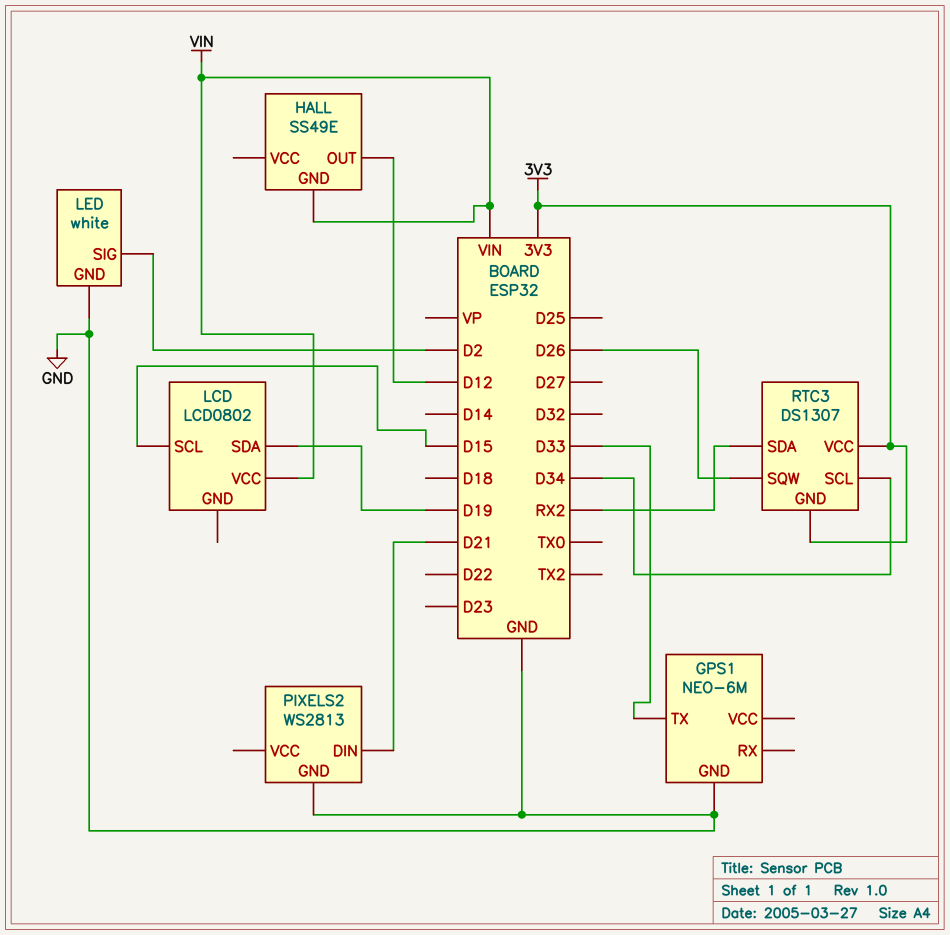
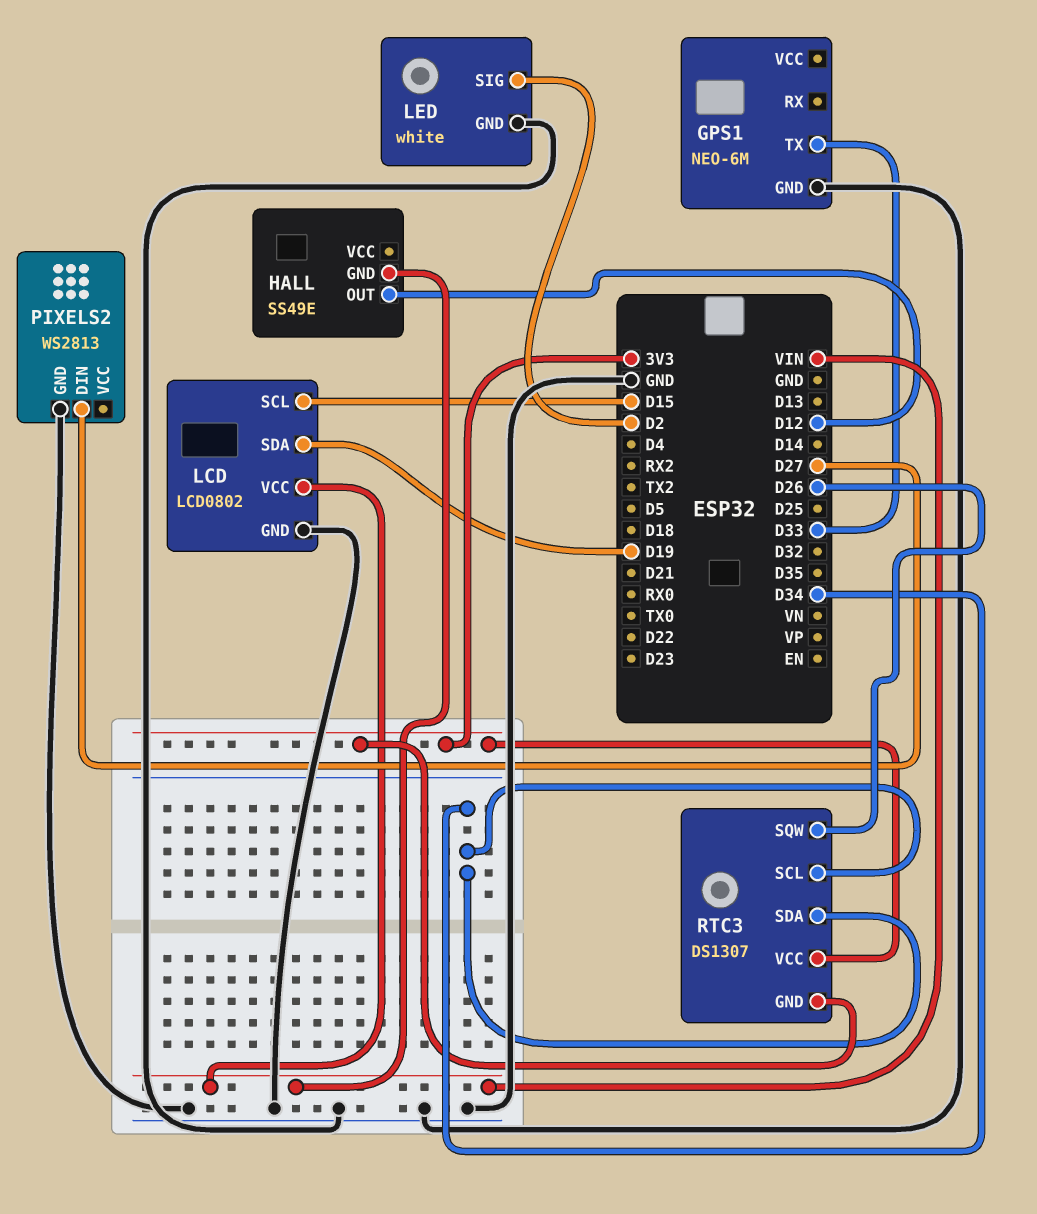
LCD pin GND: none -> GND
PIXELS2 pin DIN: D21 -> D27
RTC3 pin SDA: RX2 -> D34

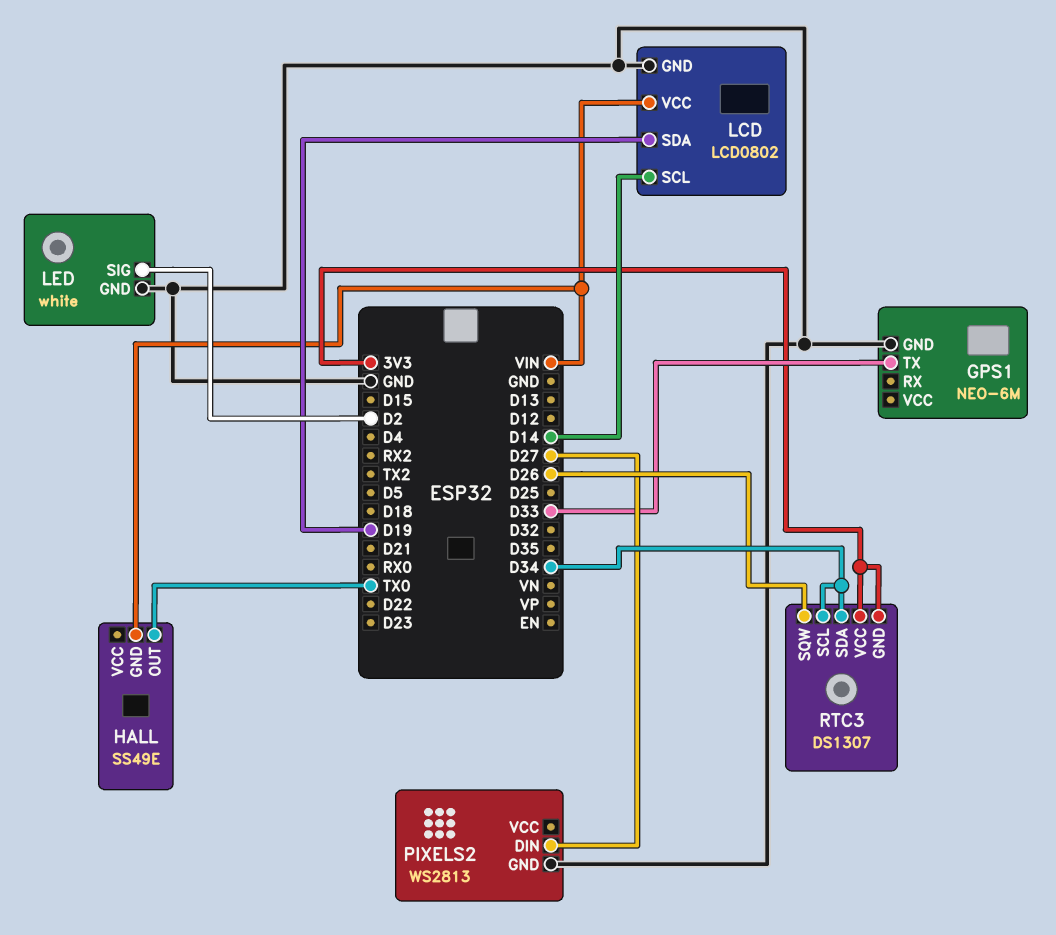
HALL pin OUT: D12 -> TX0
LCD pin SCL: D15 -> D14

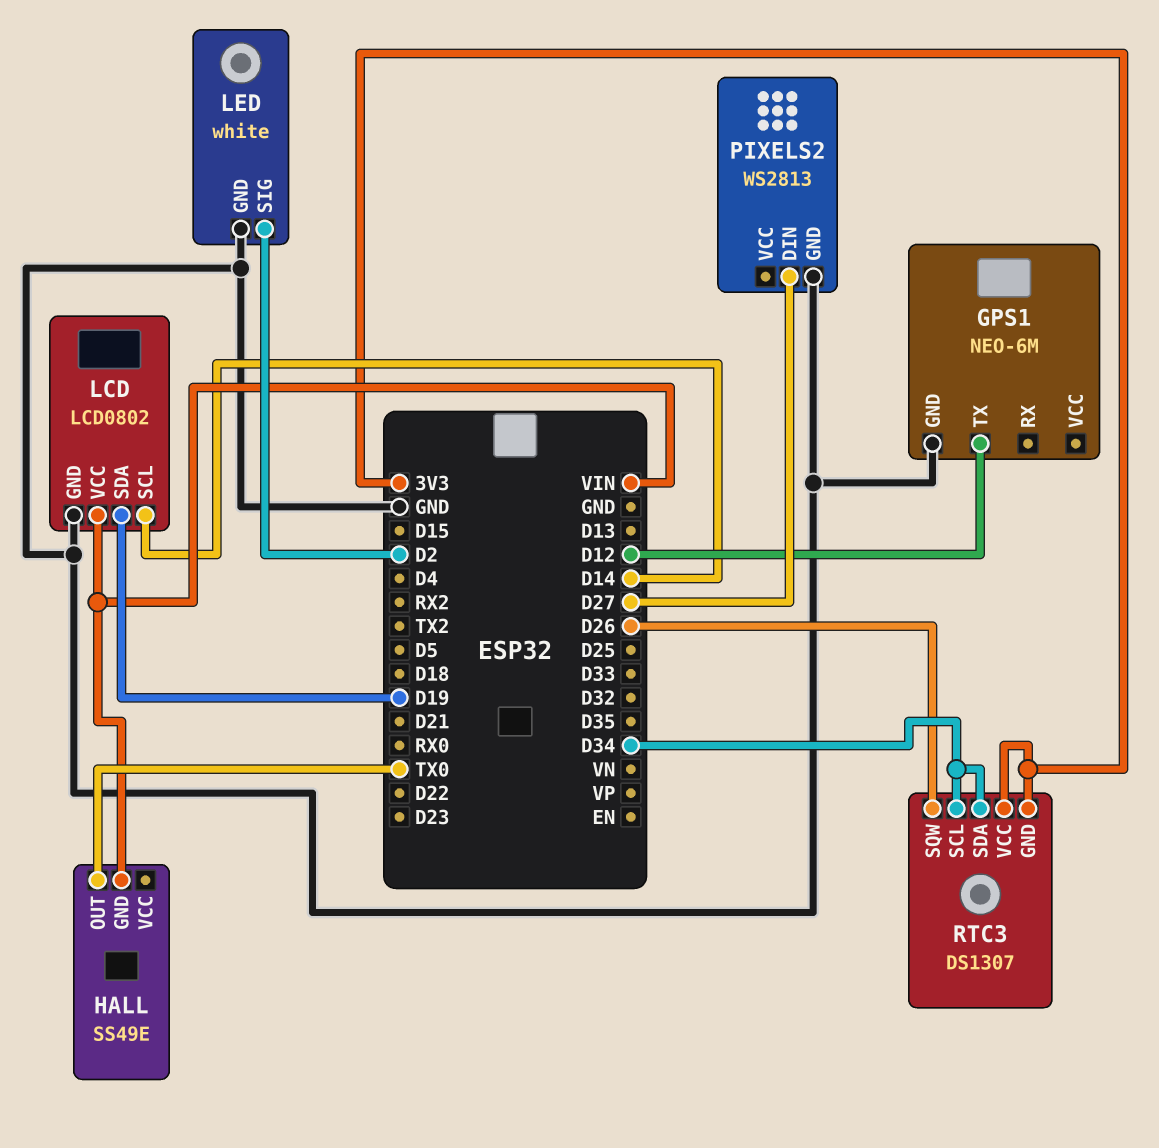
GPS1 pin TX: D33 -> D12

